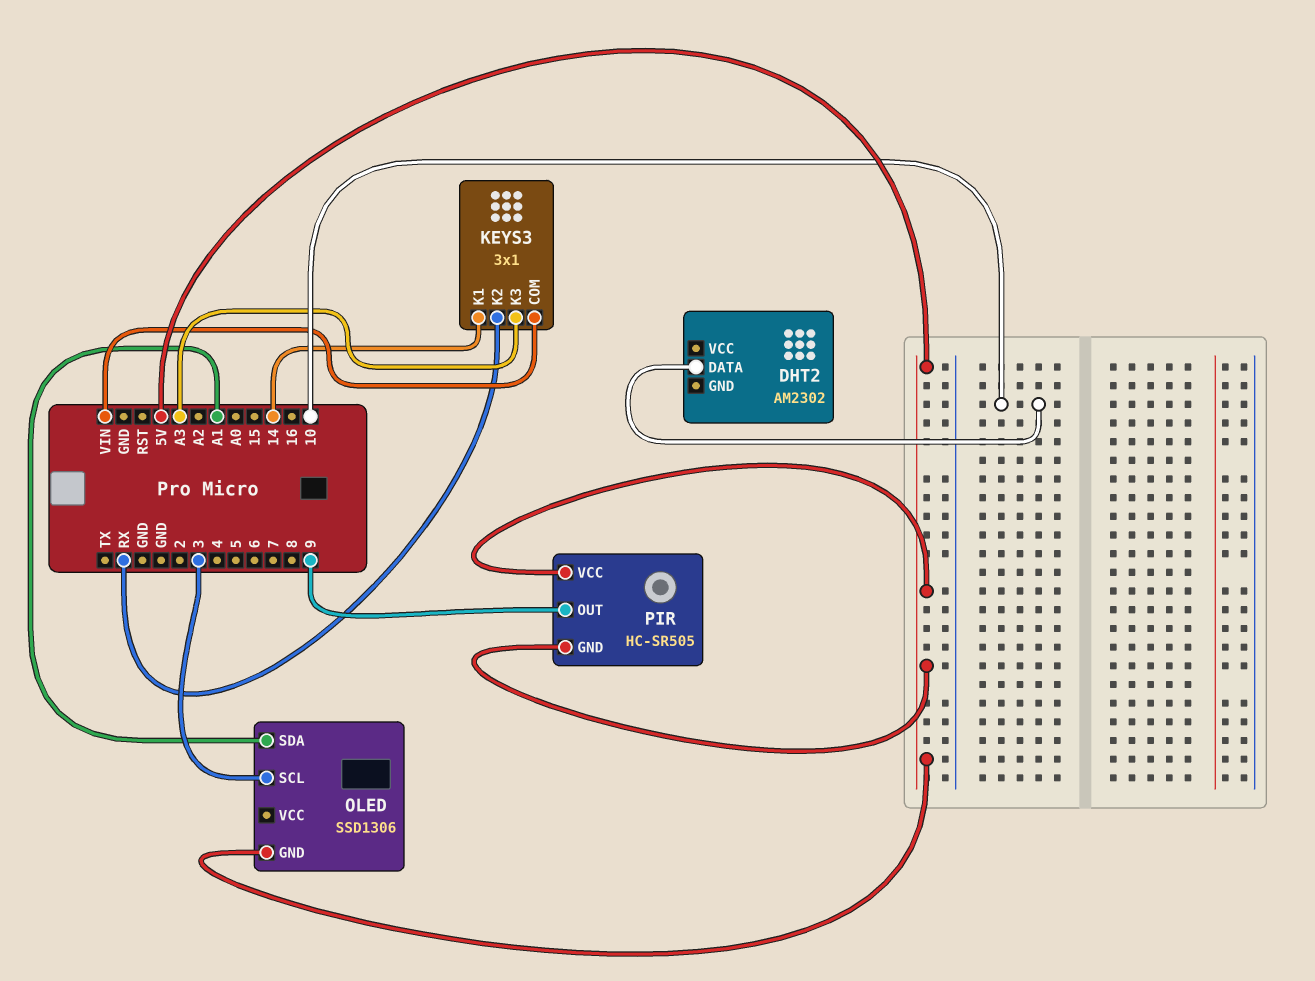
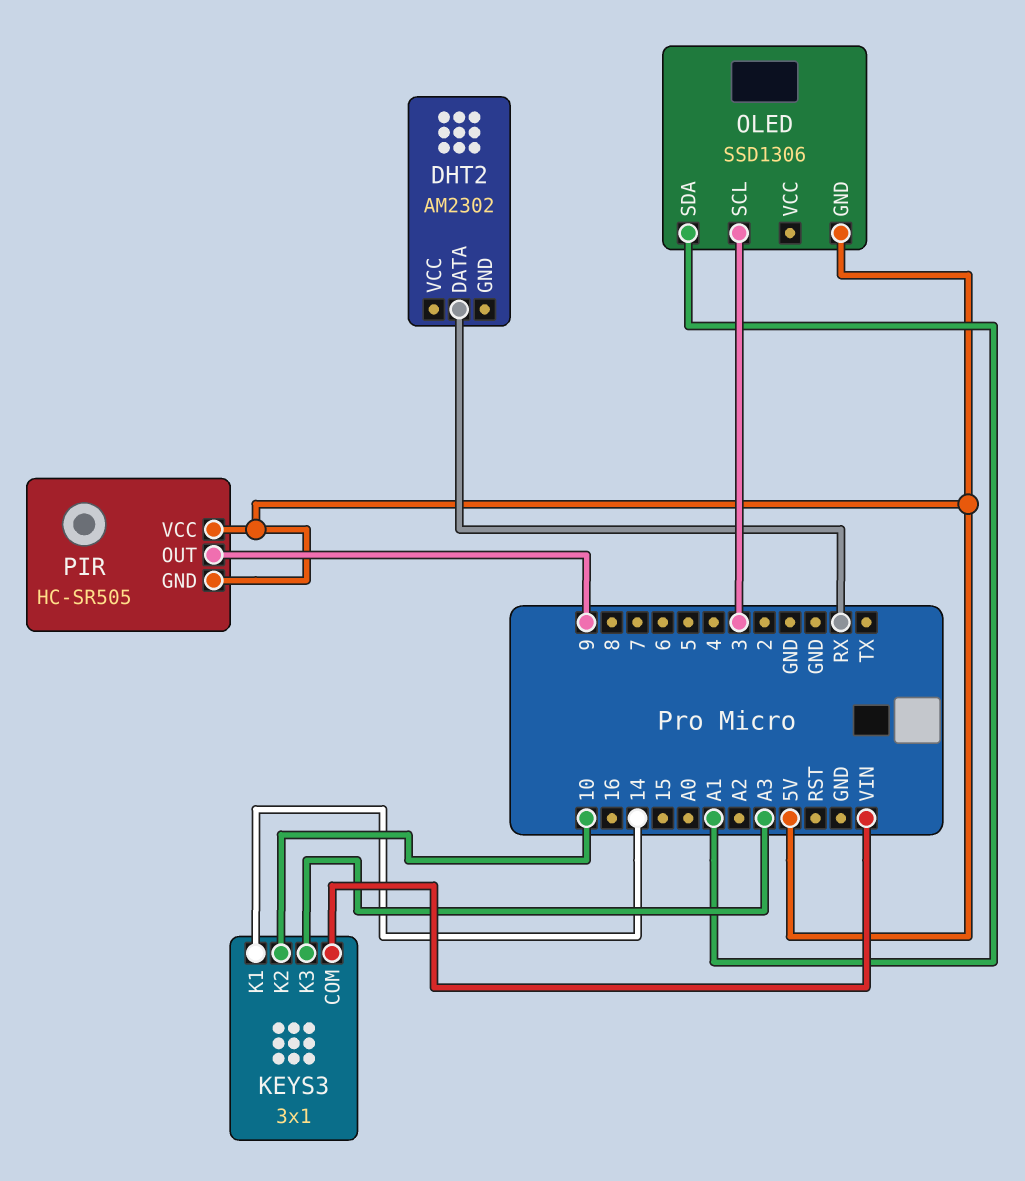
DHT2 pin DATA: 10 -> RX
KEYS3 pin K2: RX -> 10

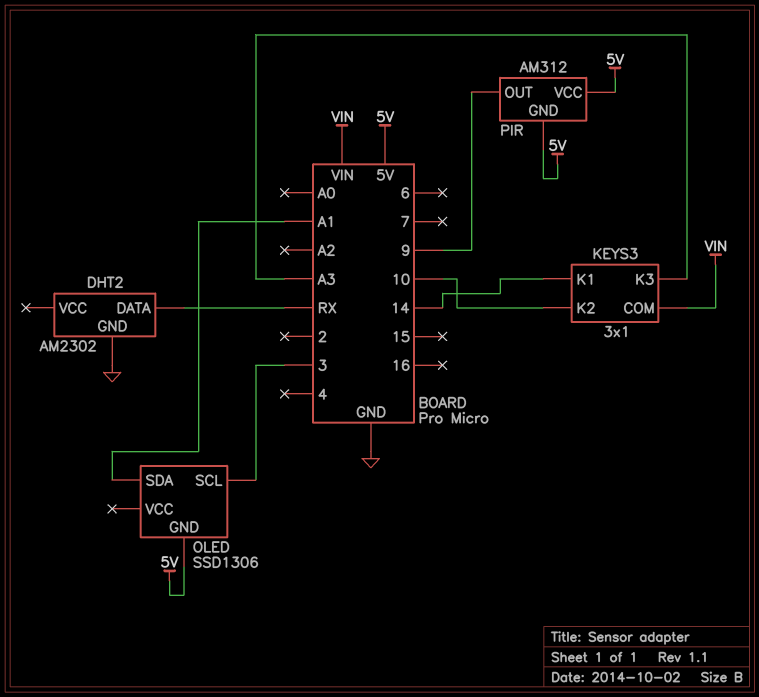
DHT2 pin GND: none -> GND
PIR: HC-SR505 -> AM312

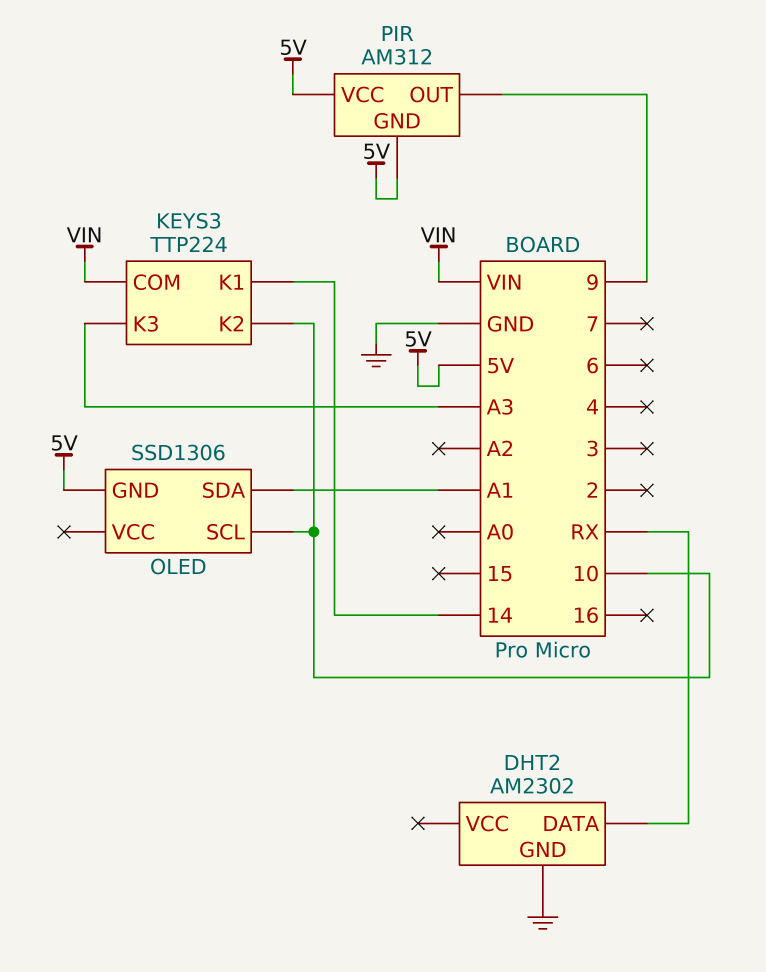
KEYS3: 3x1 -> TTP224
OLED pin SCL: 3 -> 10

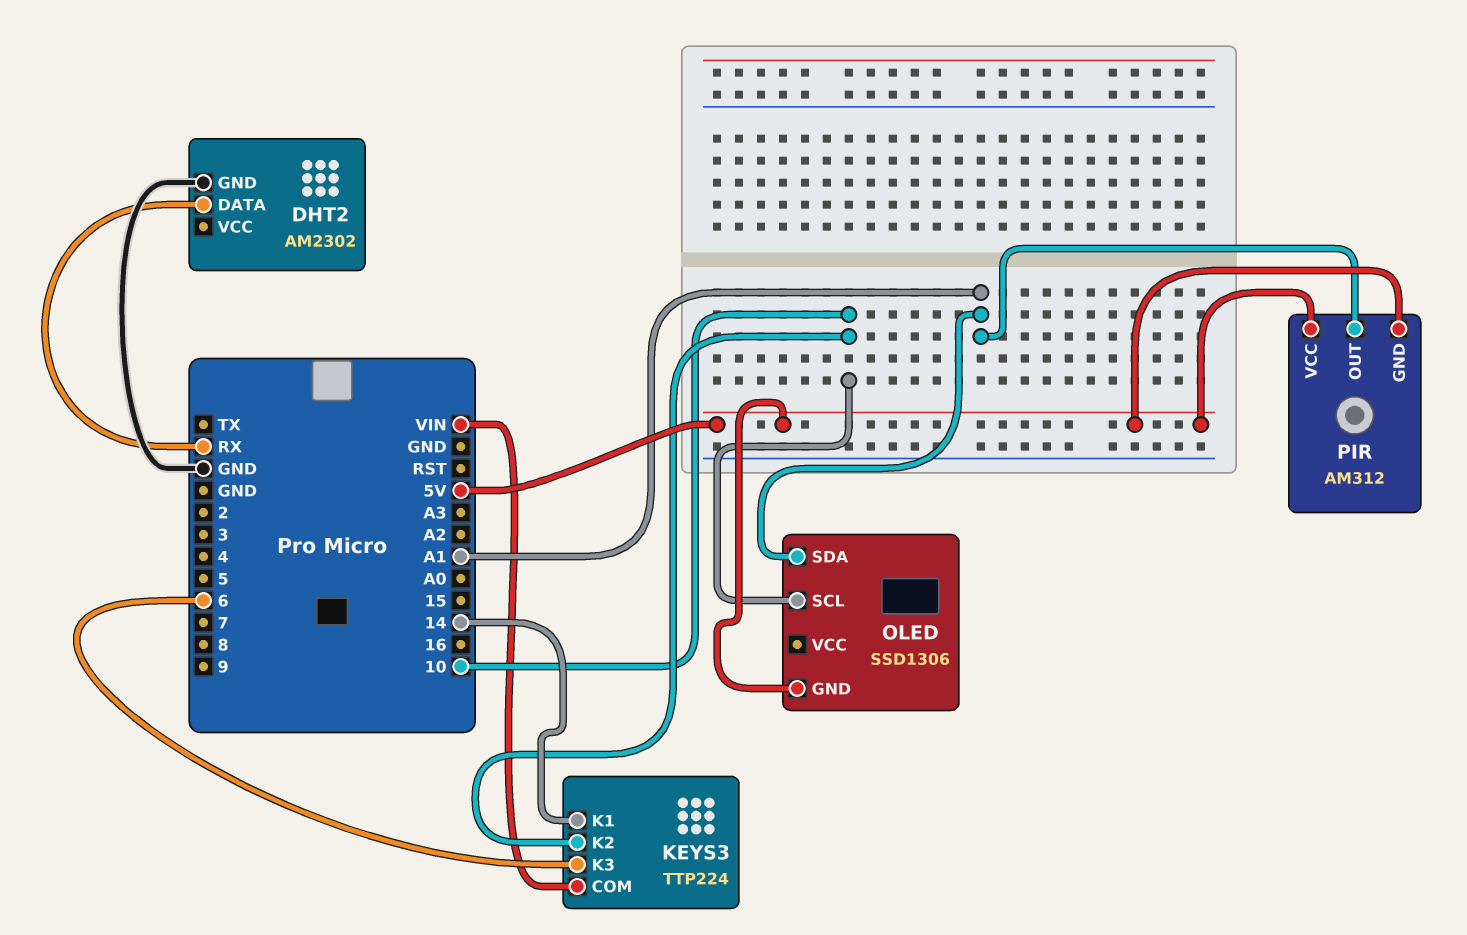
KEYS3 pin K3: A3 -> 6
PIR pin OUT: 9 -> A1

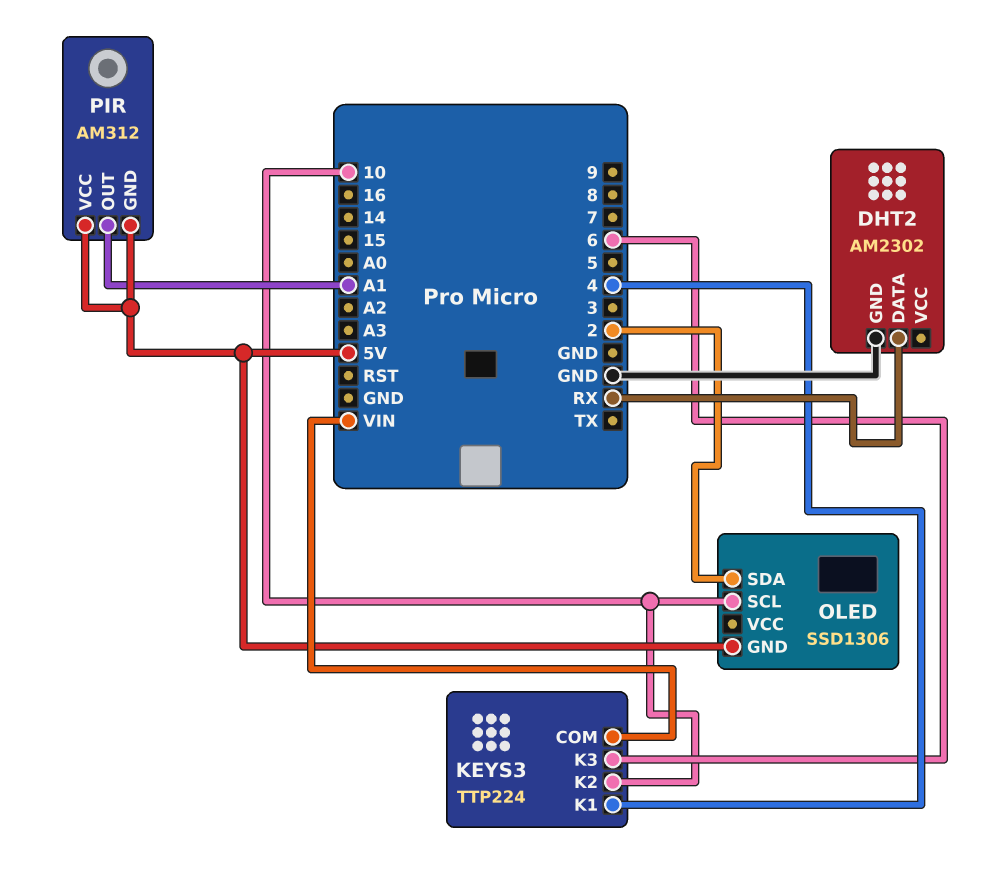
KEYS3 pin K1: 14 -> 4
OLED pin SDA: A1 -> 2

